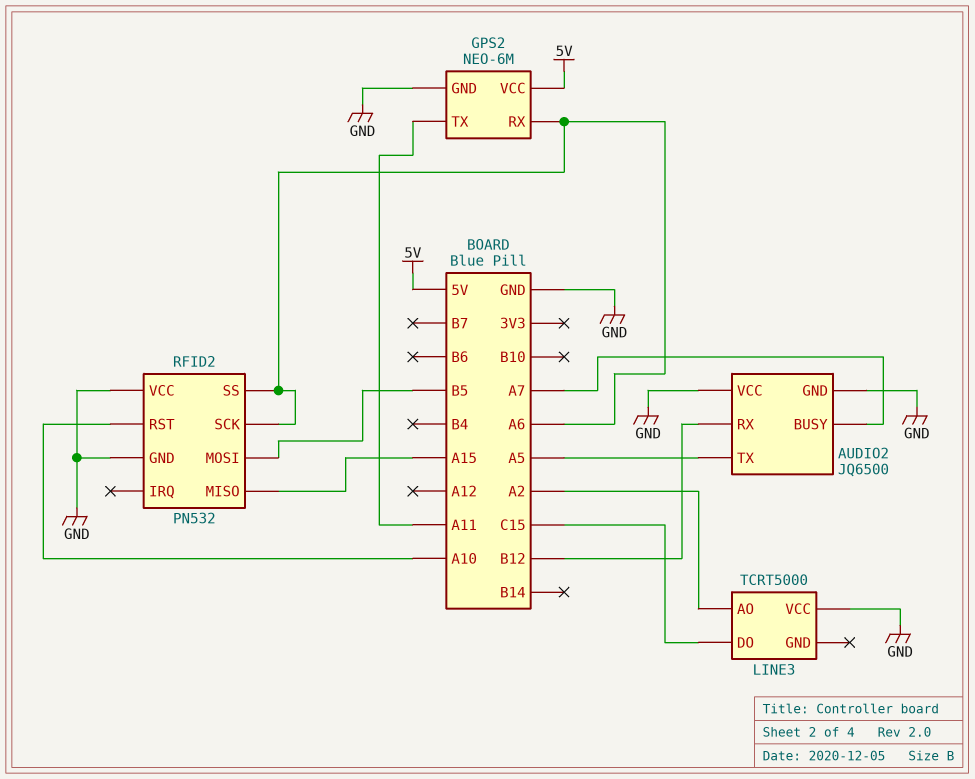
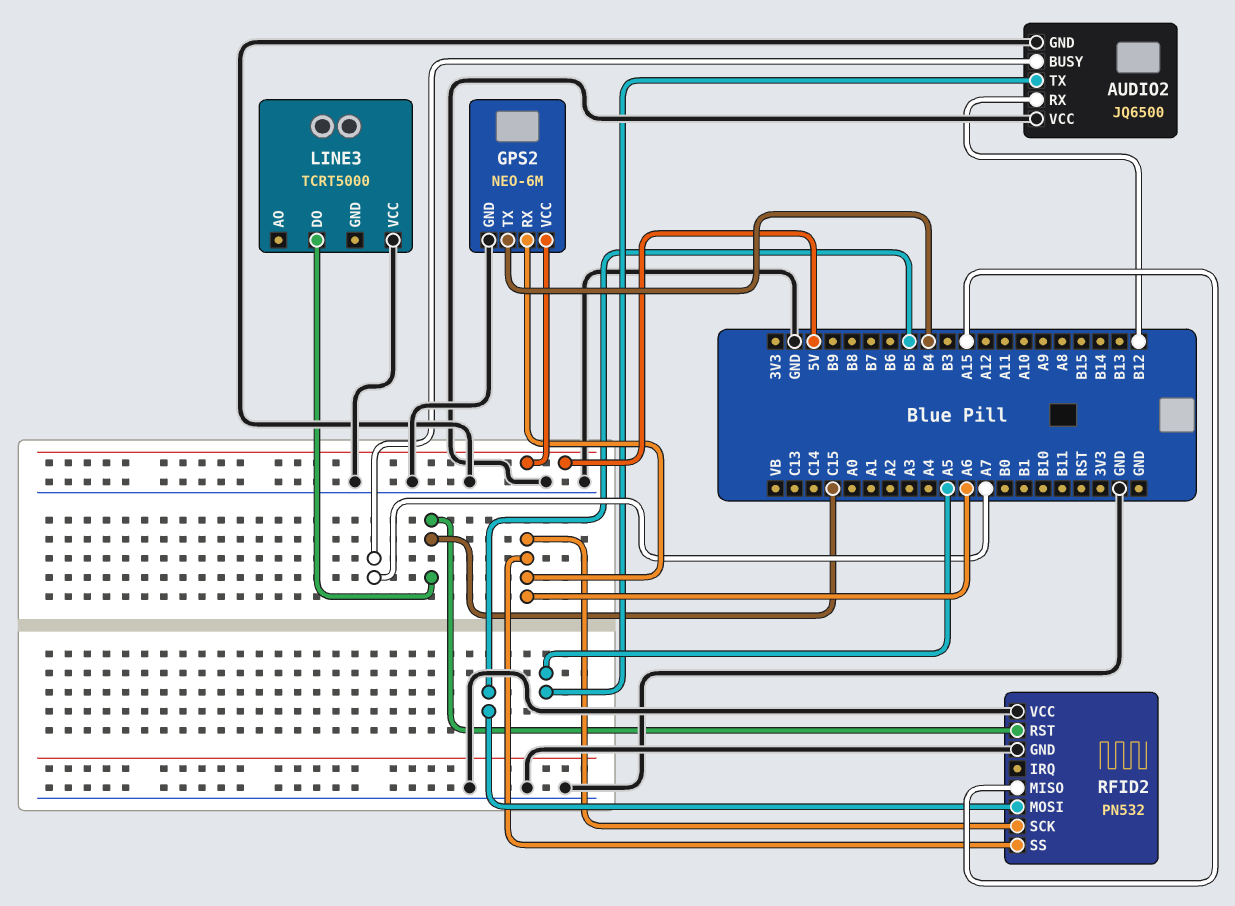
GPS2 pin TX: A11 -> B4
LINE3 pin AO: A2 -> none
RFID2 pin RST: A10 -> C15

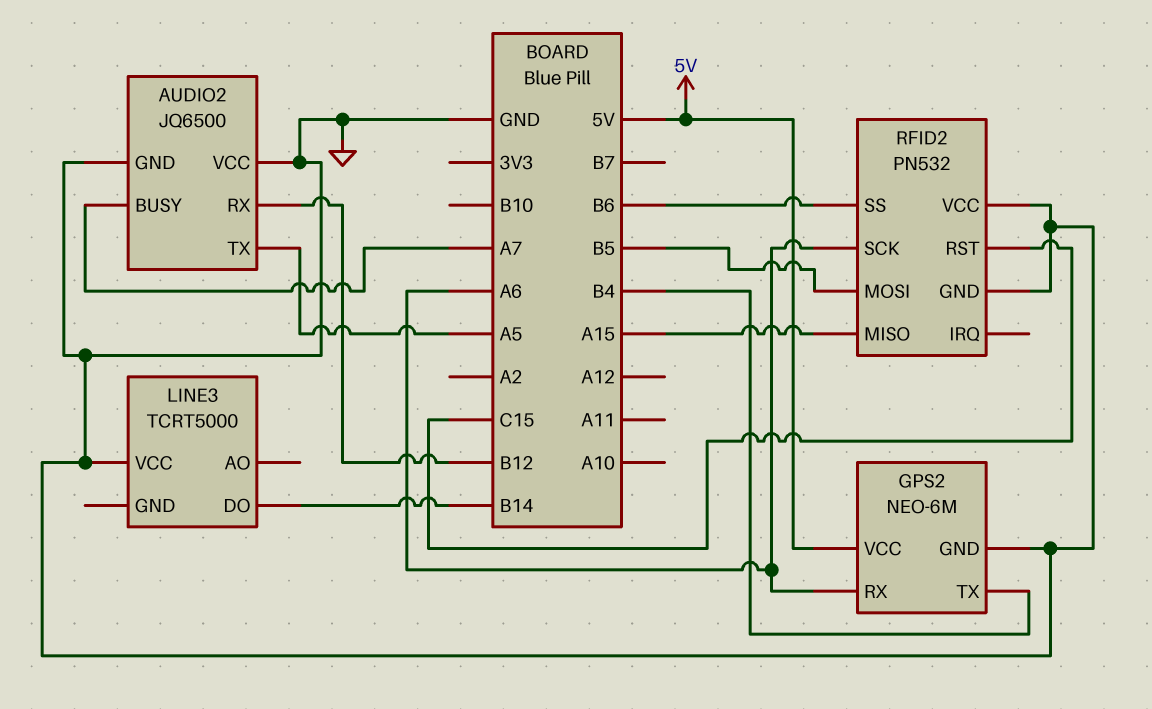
LINE3 pin DO: C15 -> B14
RFID2 pin SS: A6 -> B6

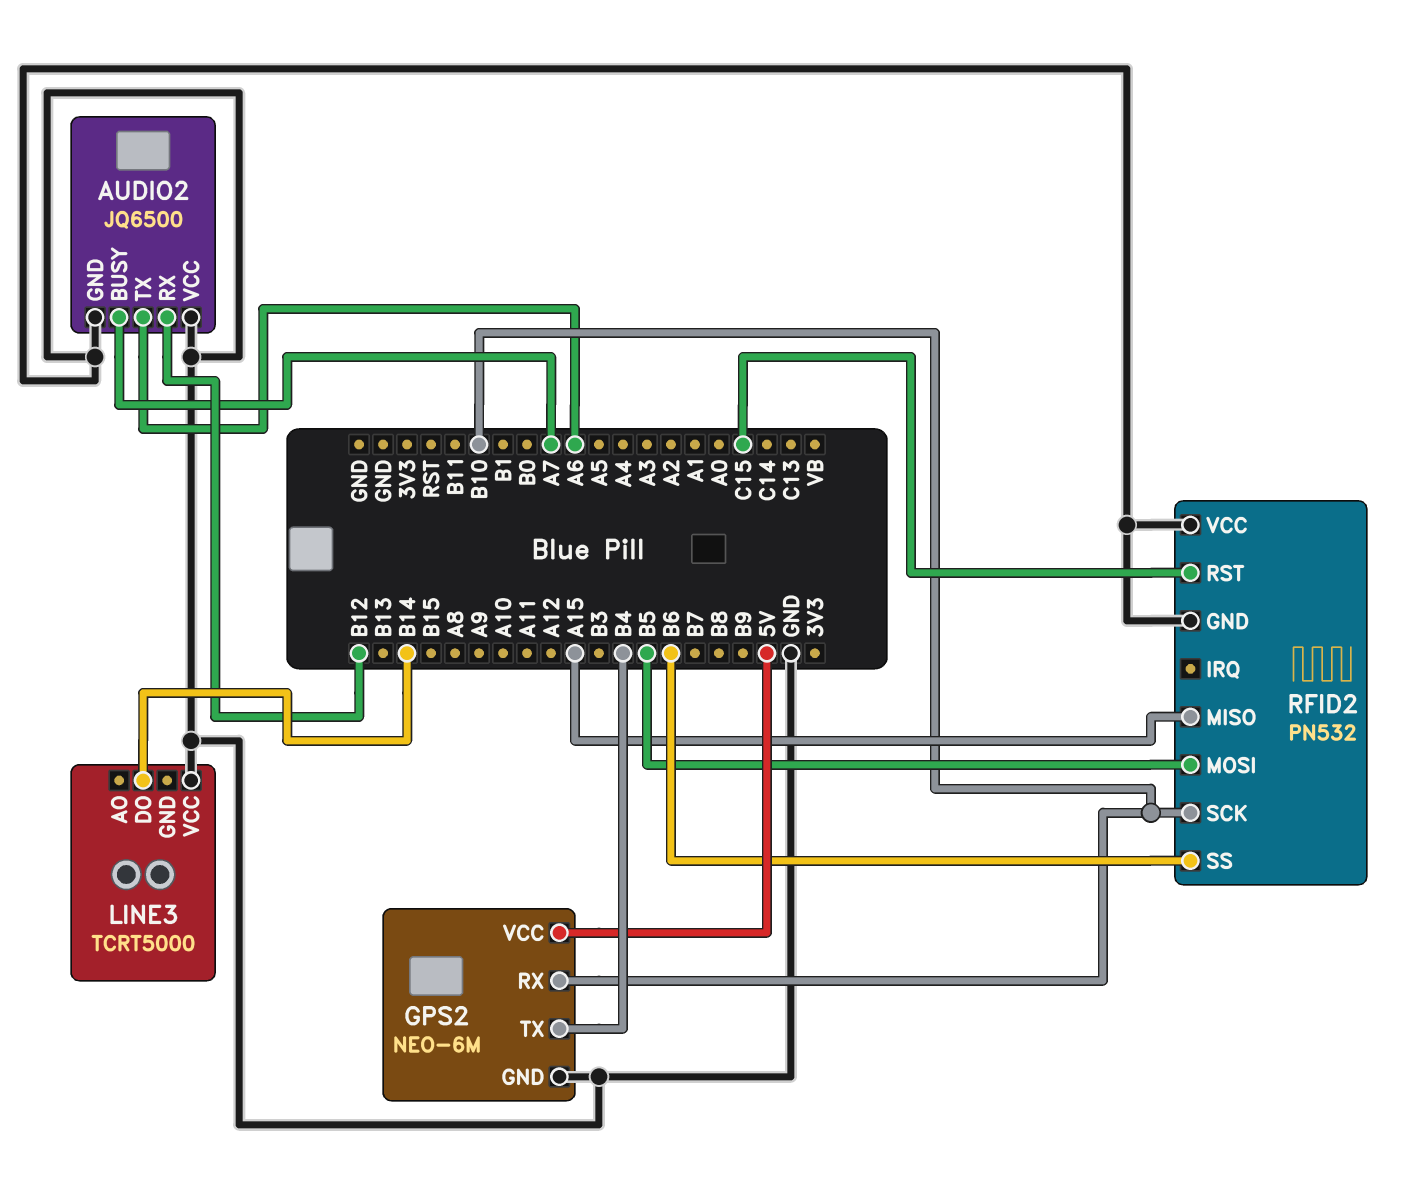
AUDIO2 pin TX: A5 -> A6
GPS2 pin RX: A6 -> B10
RFID2 pin SCK: A6 -> B10

